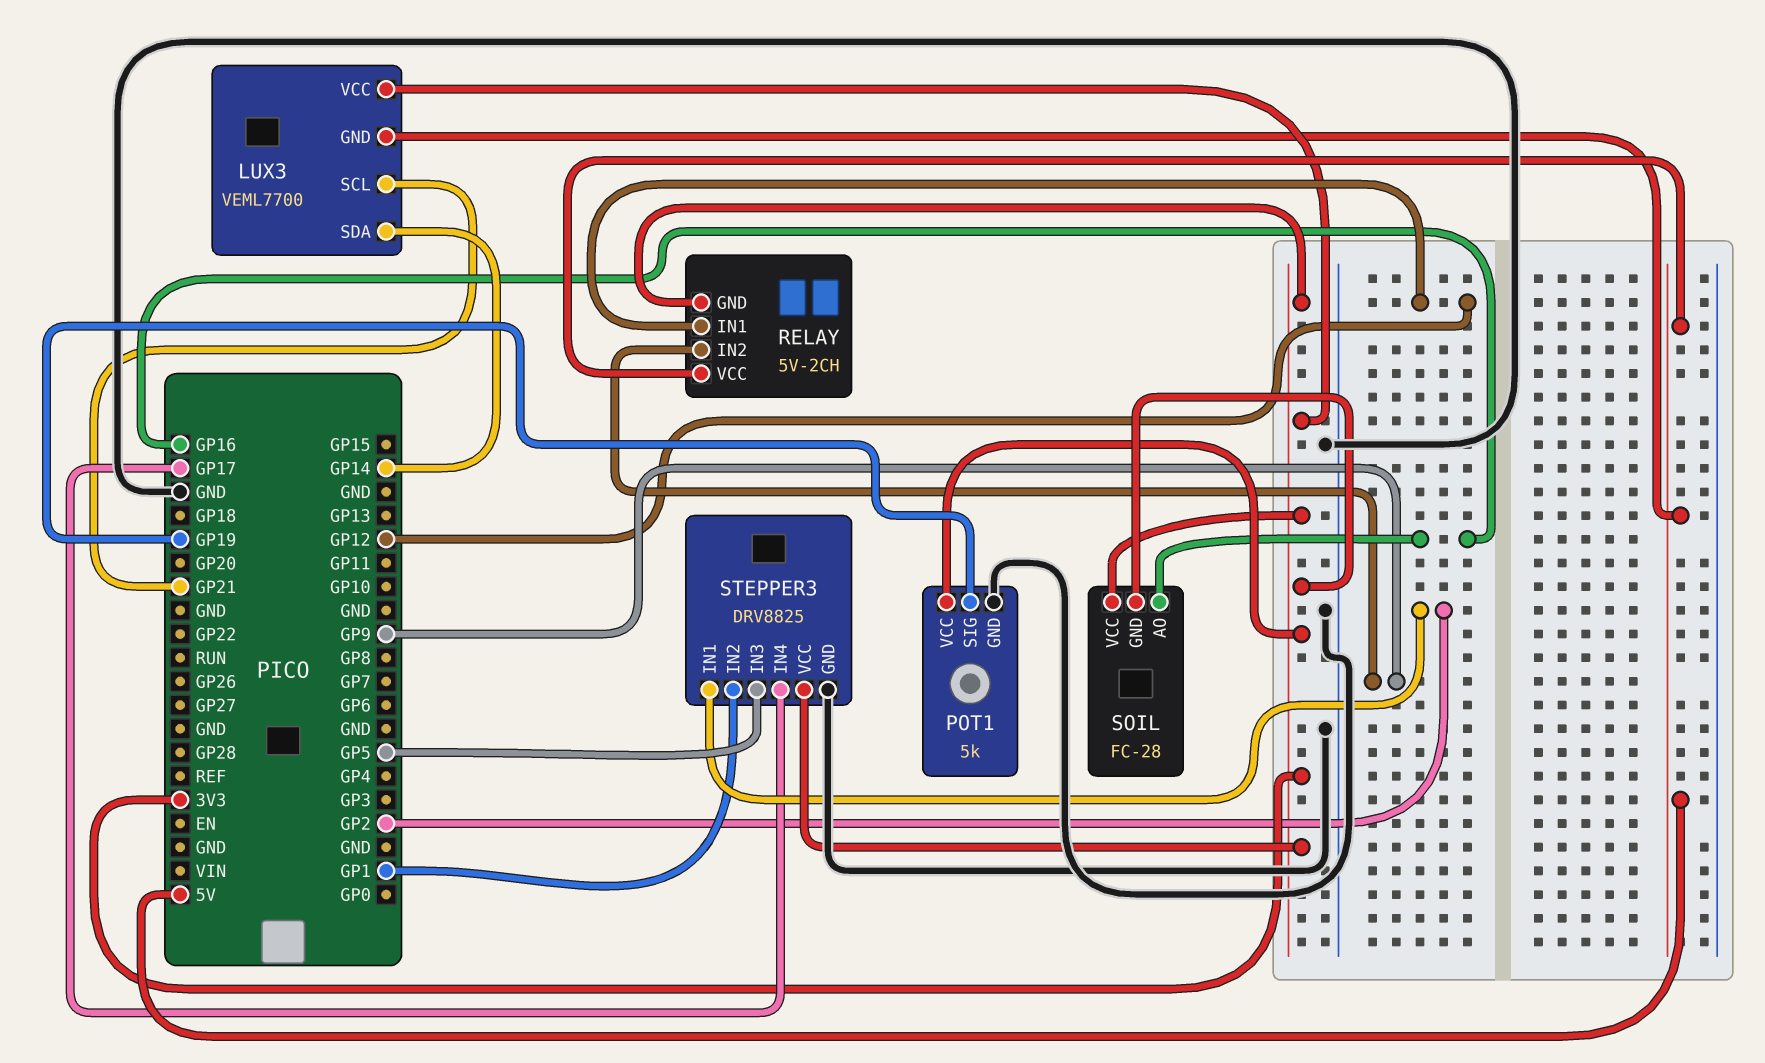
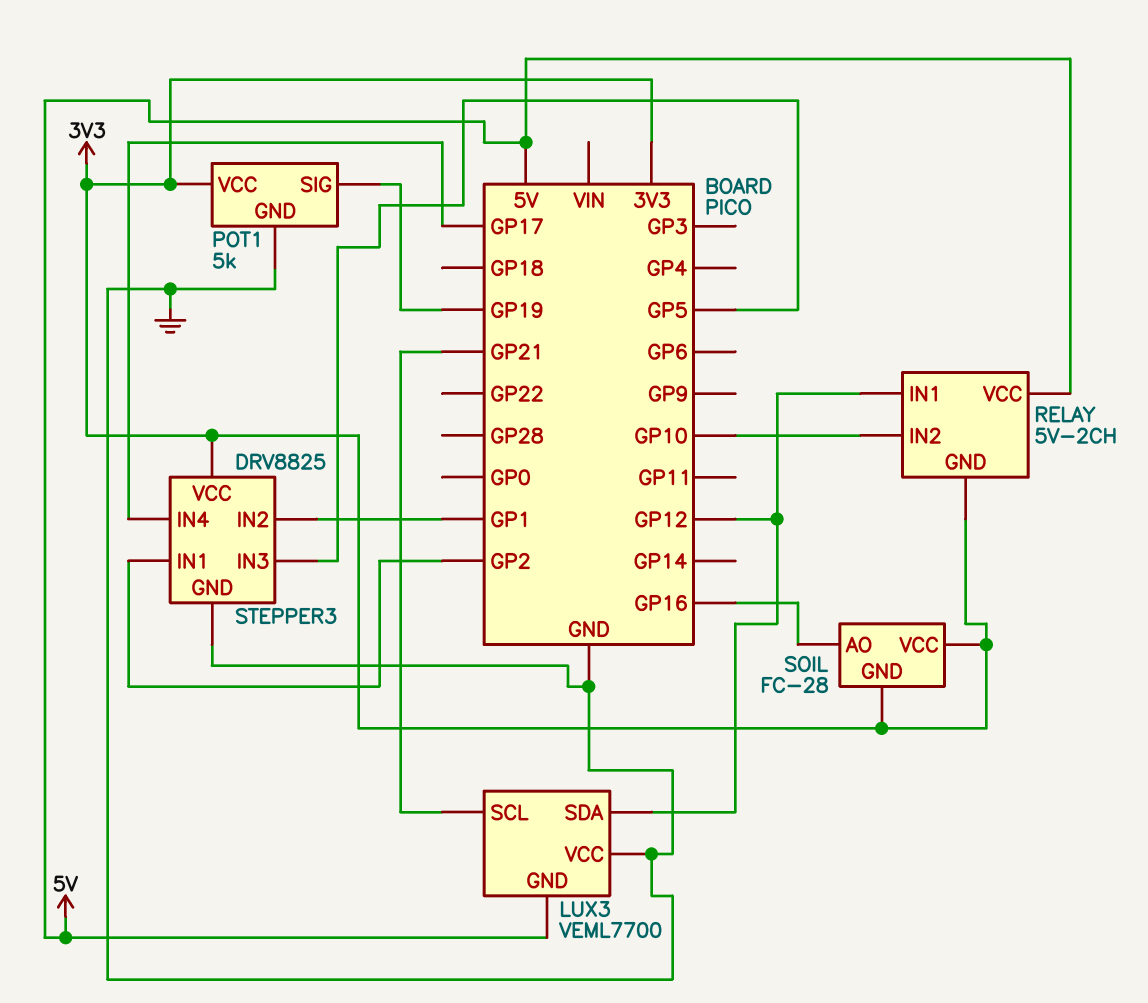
LUX3 pin SDA: GP14 -> GP12
LUX3 pin VCC: 3V3 -> GND
RELAY pin IN2: GP9 -> GP10

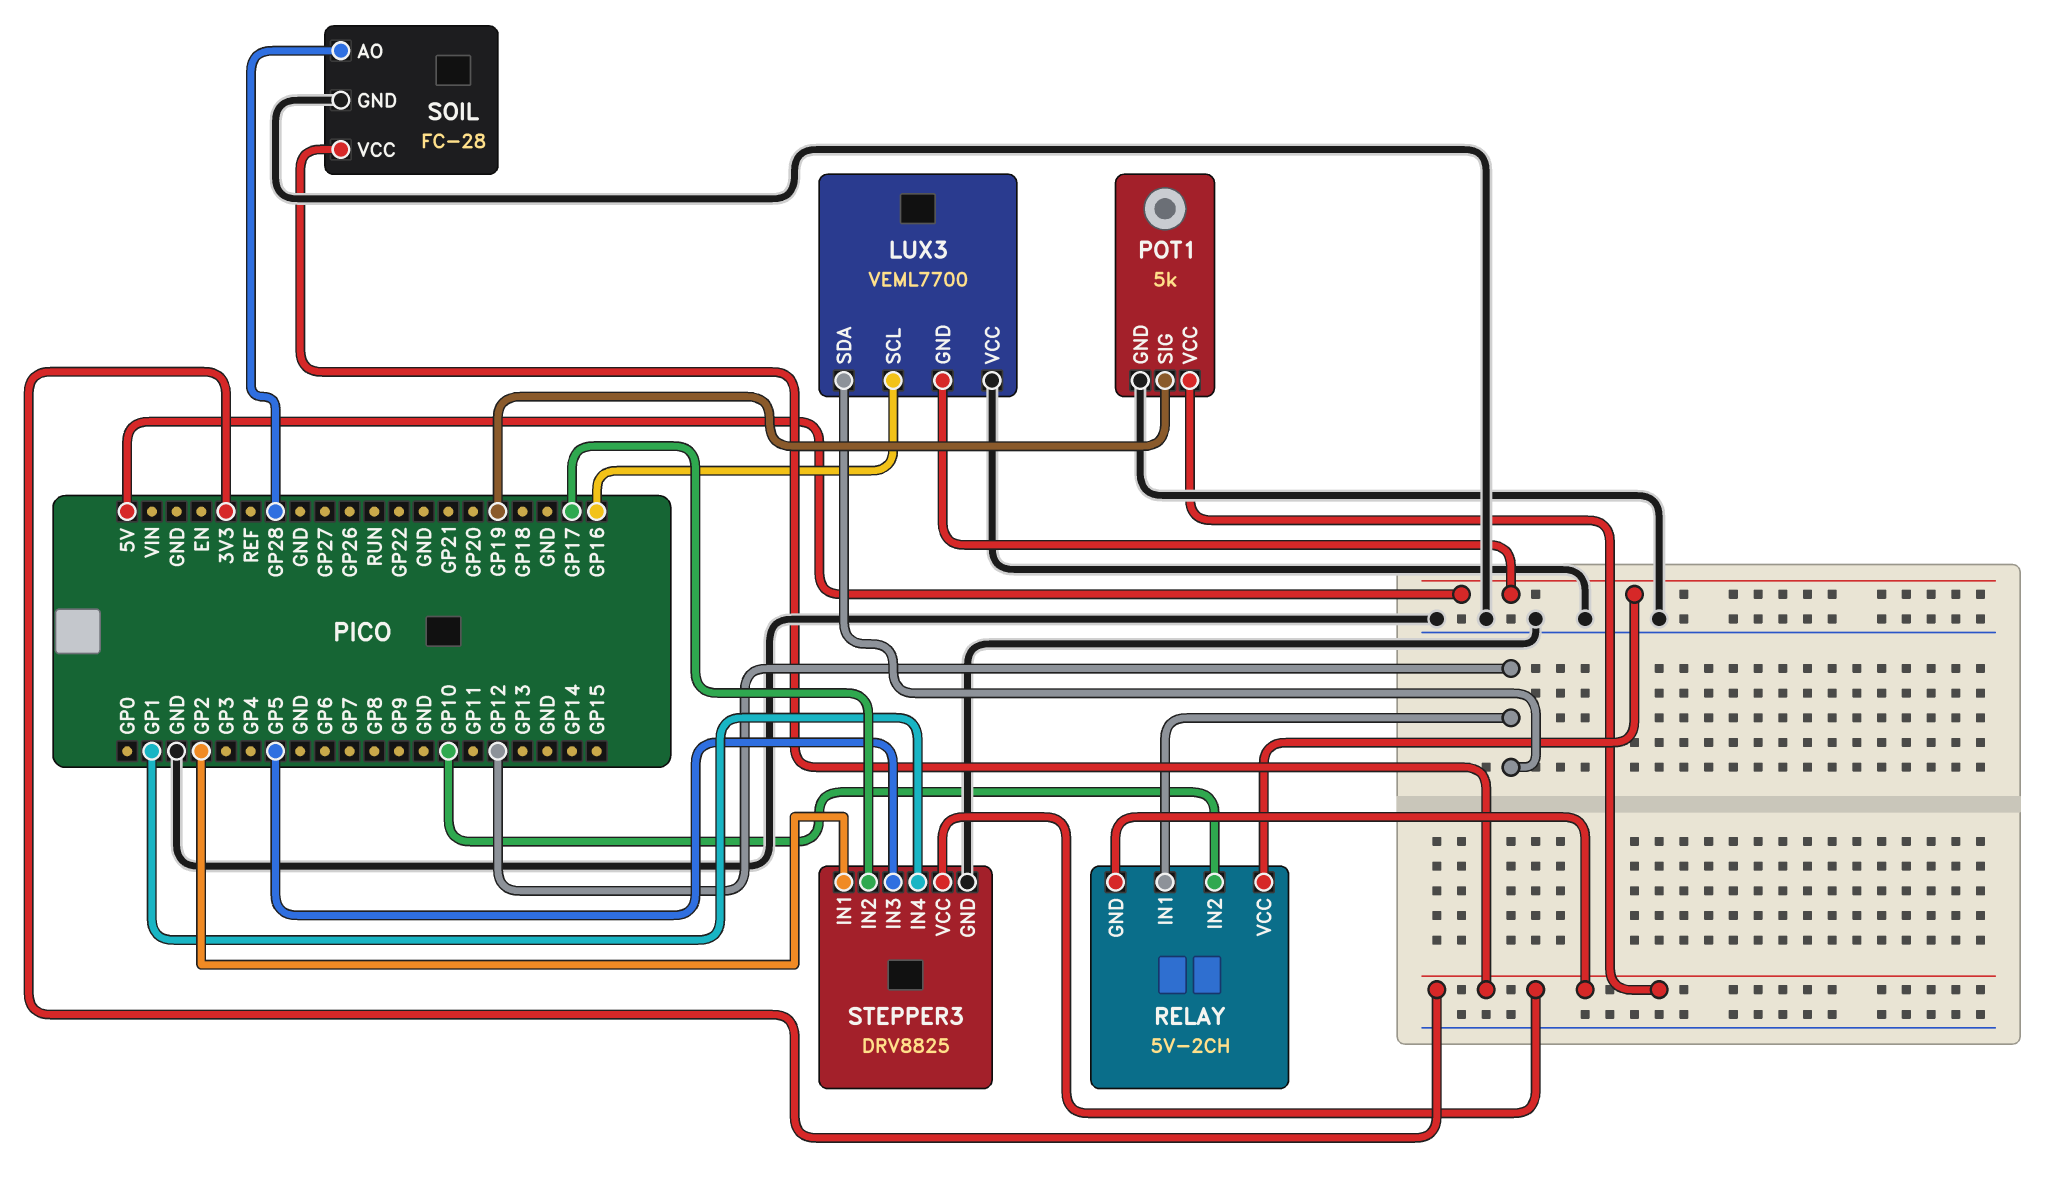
LUX3 pin SCL: GP21 -> GP16
SOIL pin AO: GP16 -> GP28
SOIL pin GND: 3V3 -> GND
STEPPER3 pin IN2: GP1 -> GP17
STEPPER3 pin IN4: GP17 -> GP1

